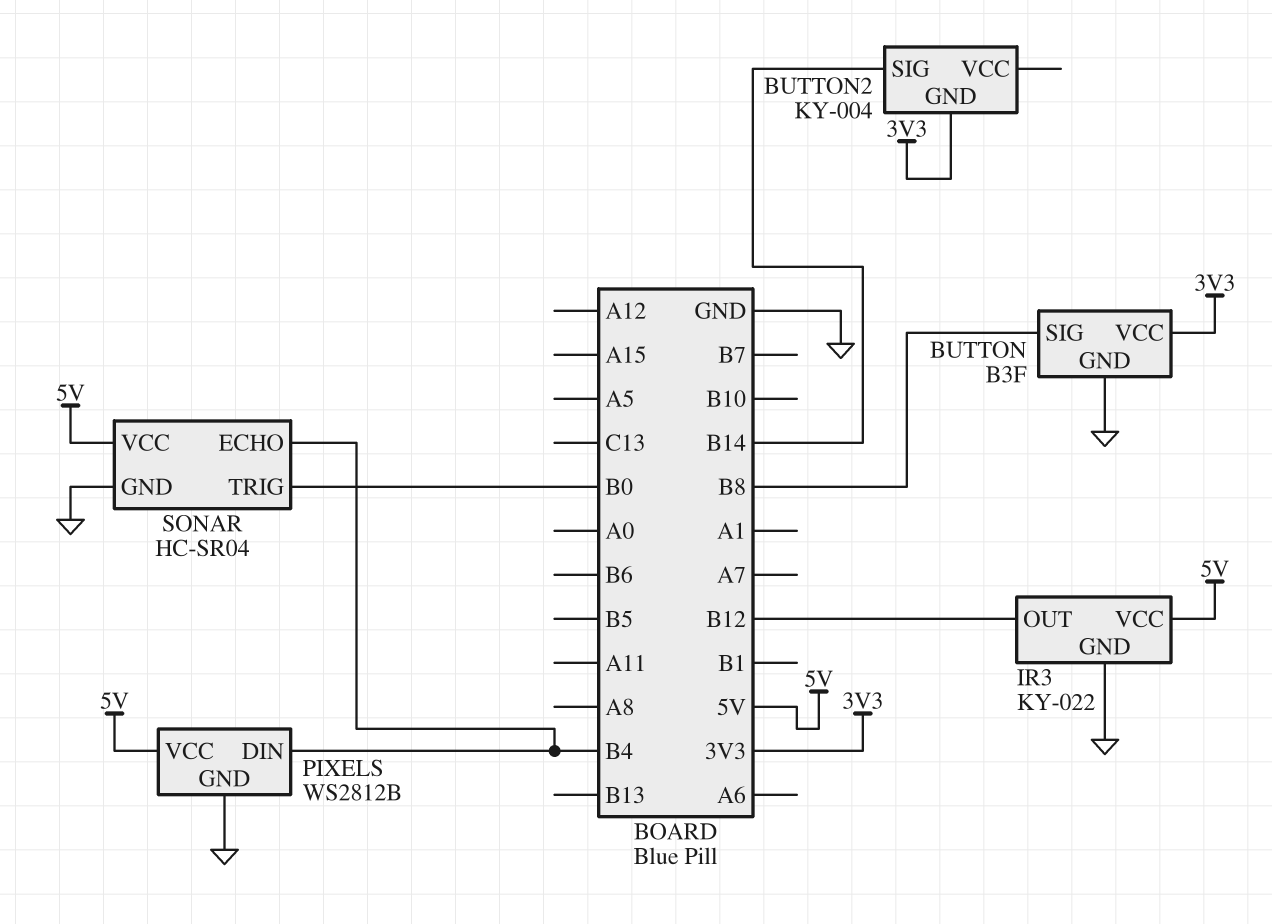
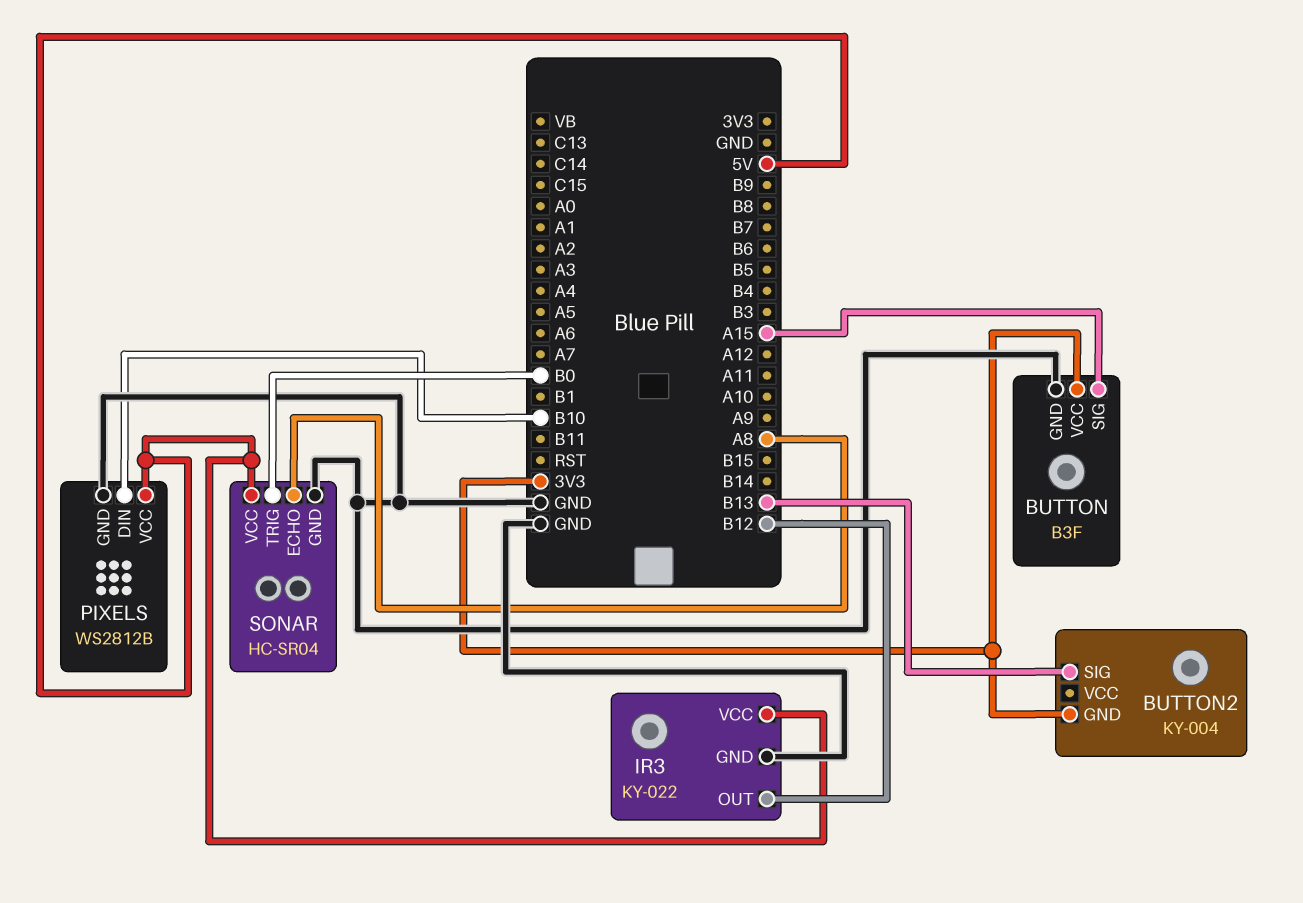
BUTTON pin SIG: B8 -> A15
BUTTON2 pin SIG: B14 -> B13
PIXELS pin DIN: B4 -> B10
SONAR pin ECHO: B4 -> A8

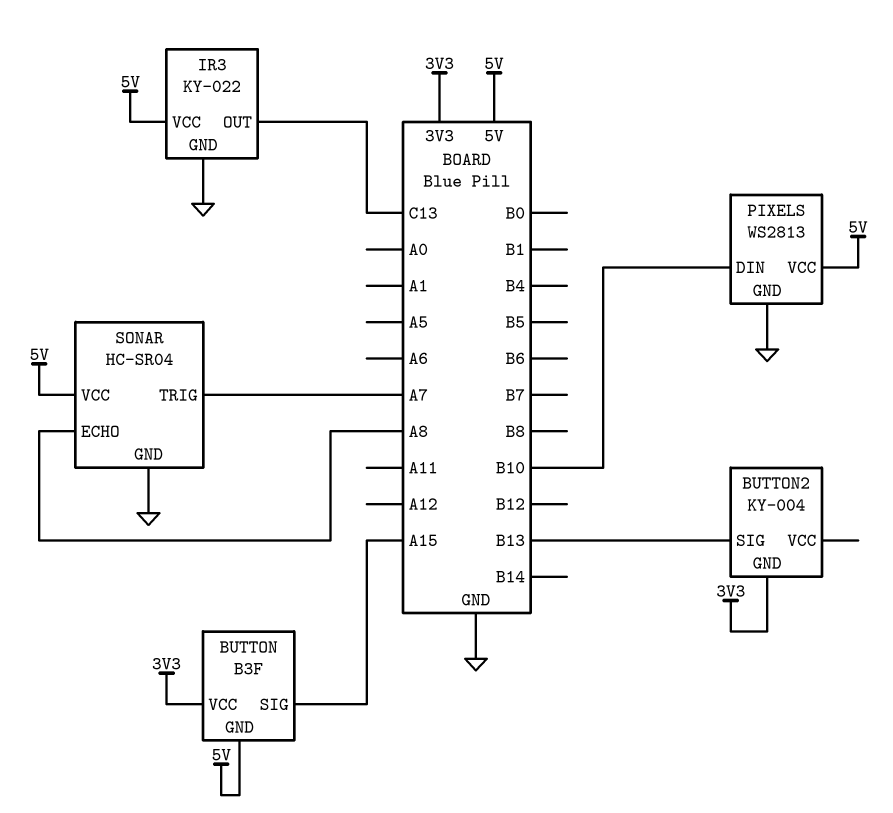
BUTTON pin GND: GND -> 5V
IR3 pin OUT: B12 -> C13
PIXELS: WS2812B -> WS2813
SONAR pin TRIG: B0 -> A7

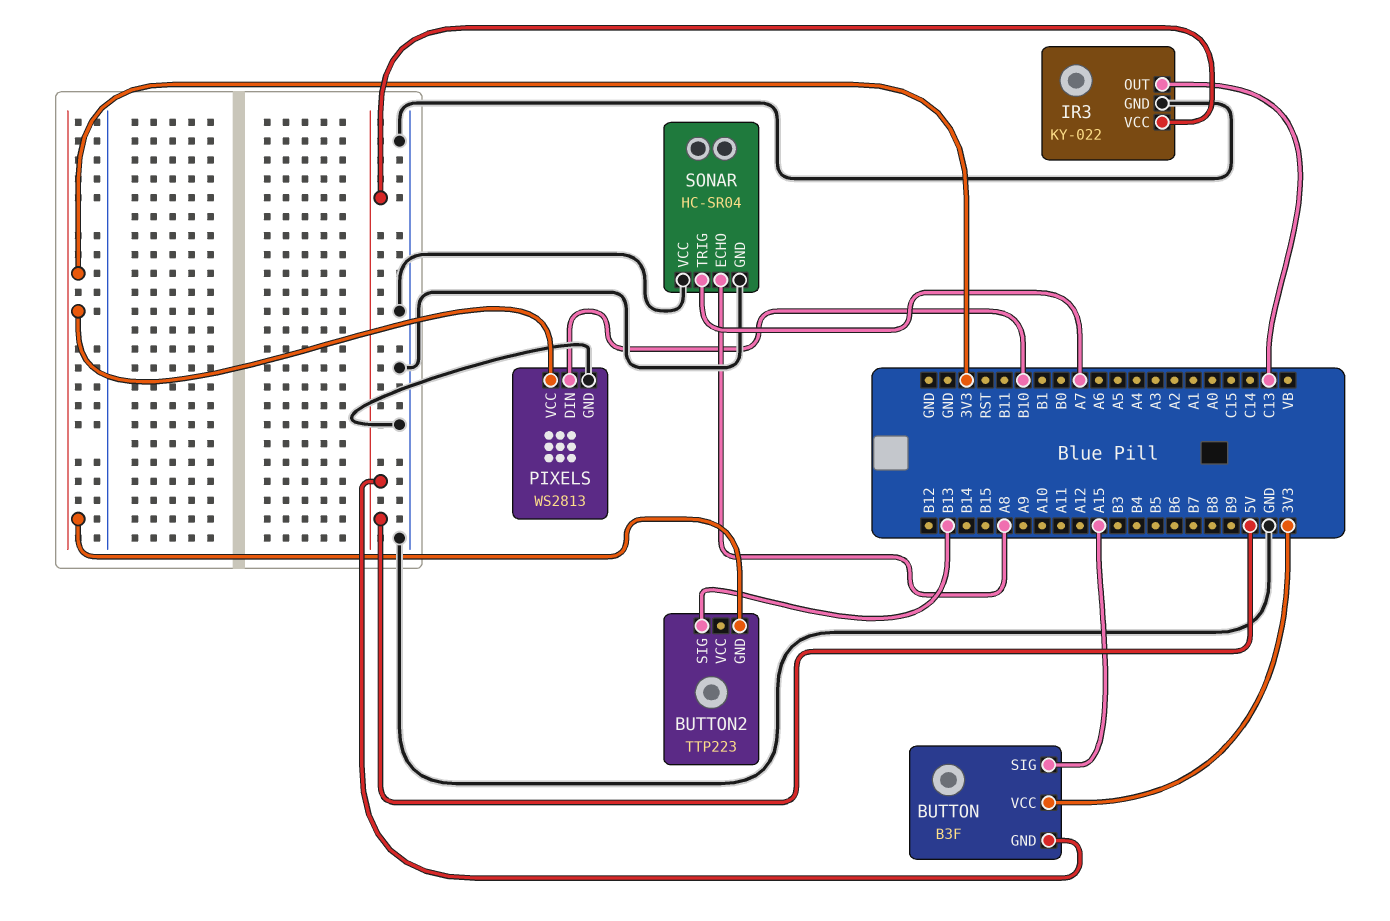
BUTTON2: KY-004 -> TTP223
PIXELS pin VCC: 5V -> 3V3
SONAR pin VCC: 5V -> GND

